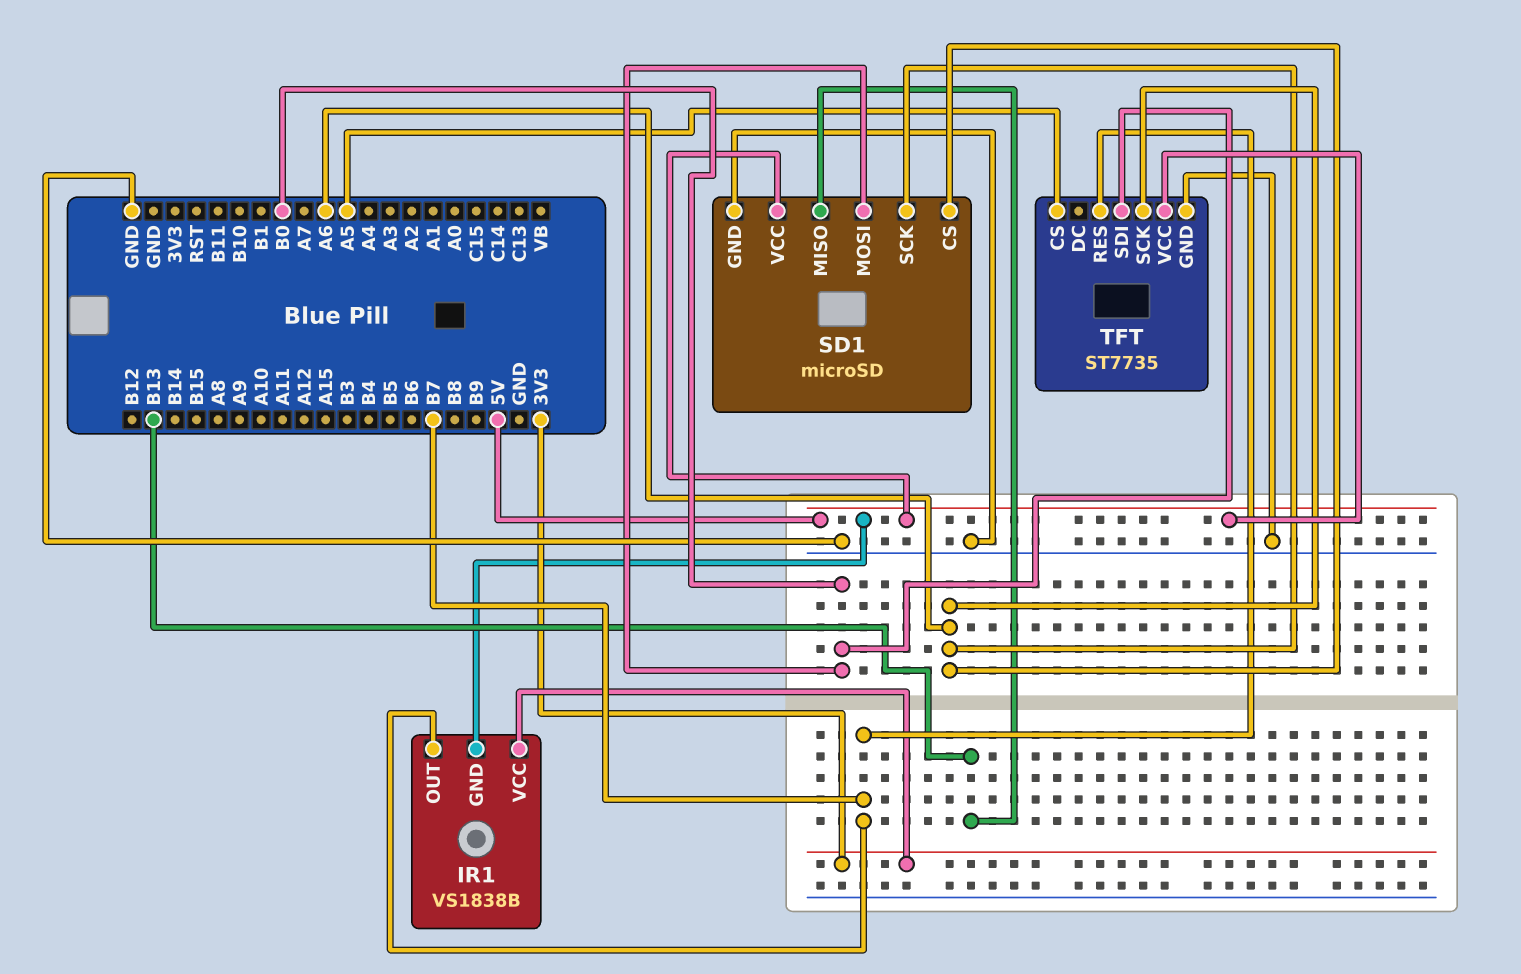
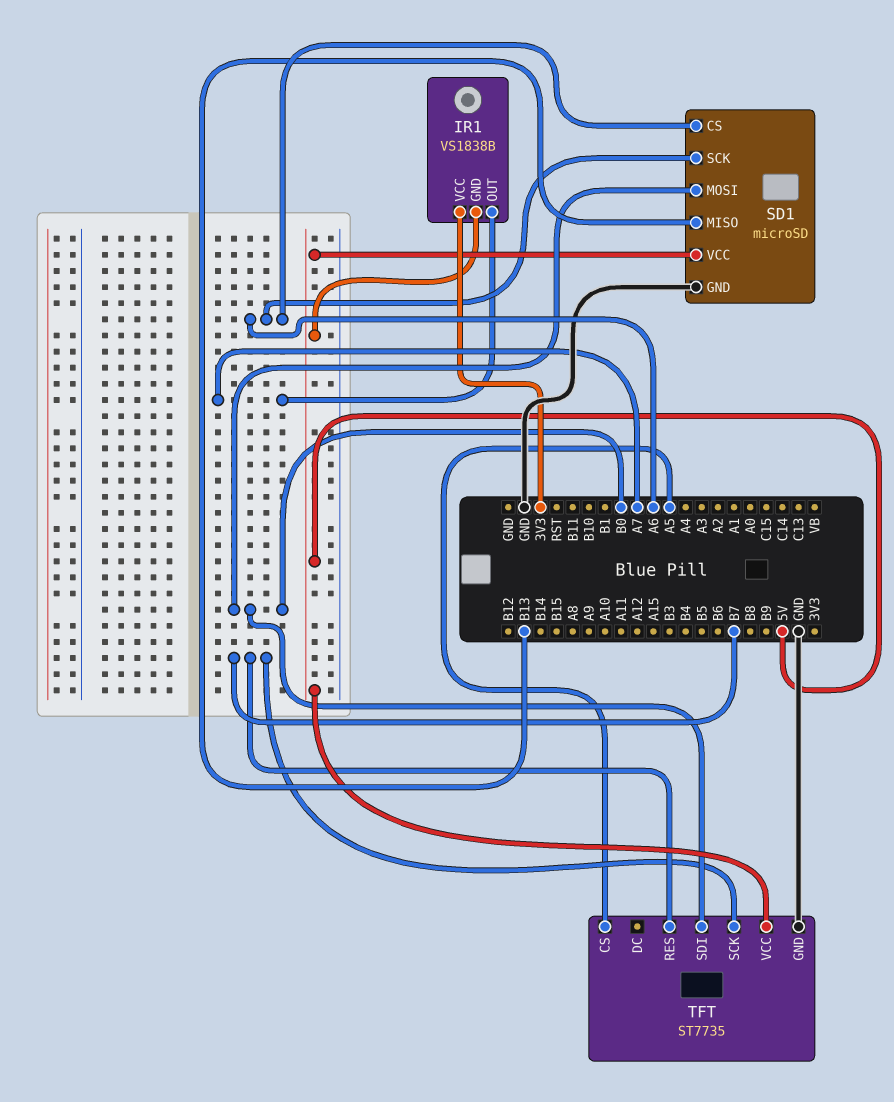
IR1 pin OUT: B7 -> A7
TFT pin SCK: A6 -> B7

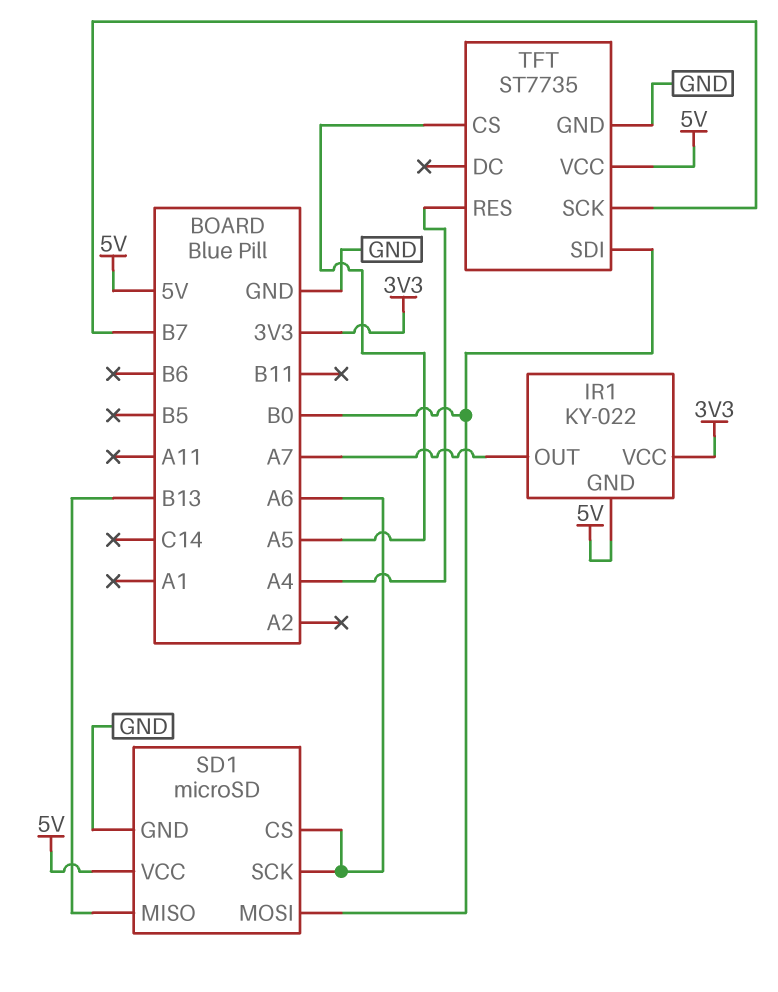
IR1: VS1838B -> KY-022
TFT pin RES: B7 -> A4

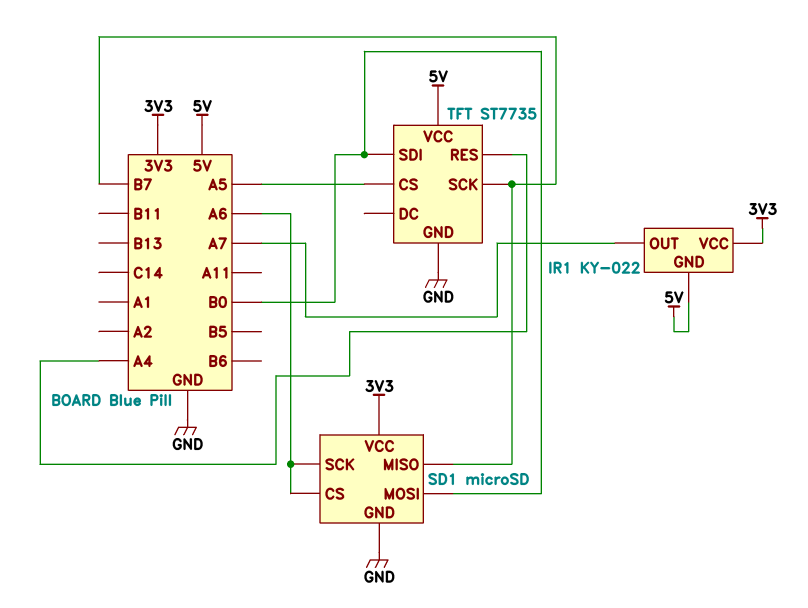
SD1 pin MISO: B13 -> B7
SD1 pin VCC: 5V -> 3V3

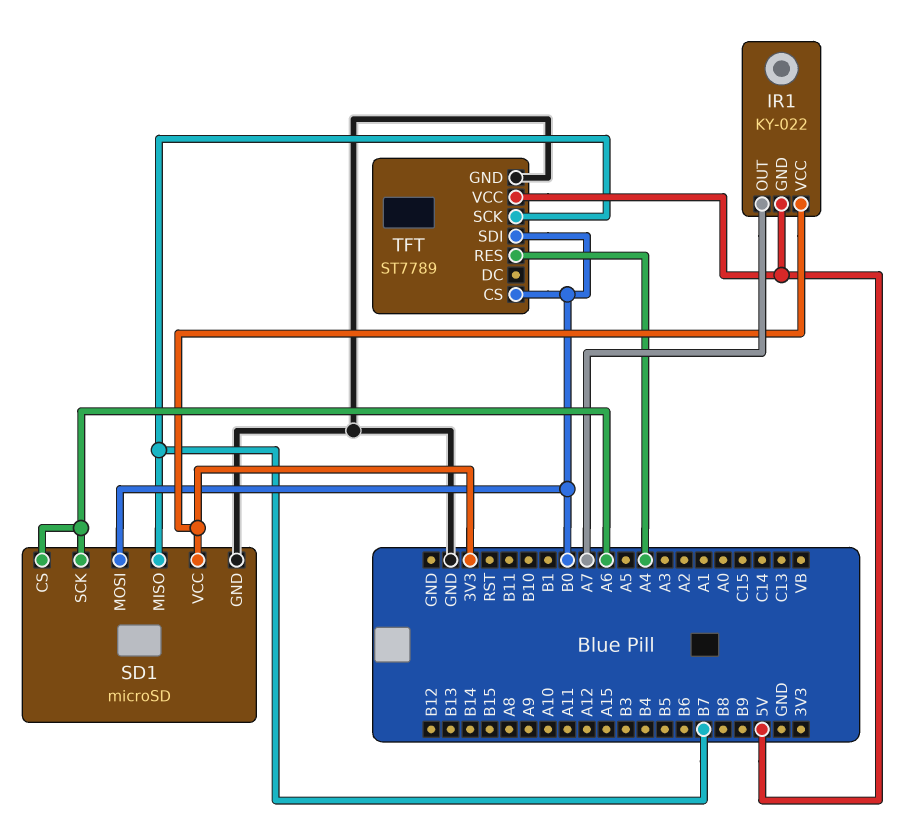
TFT: ST7735 -> ST7789
TFT pin CS: A5 -> B0

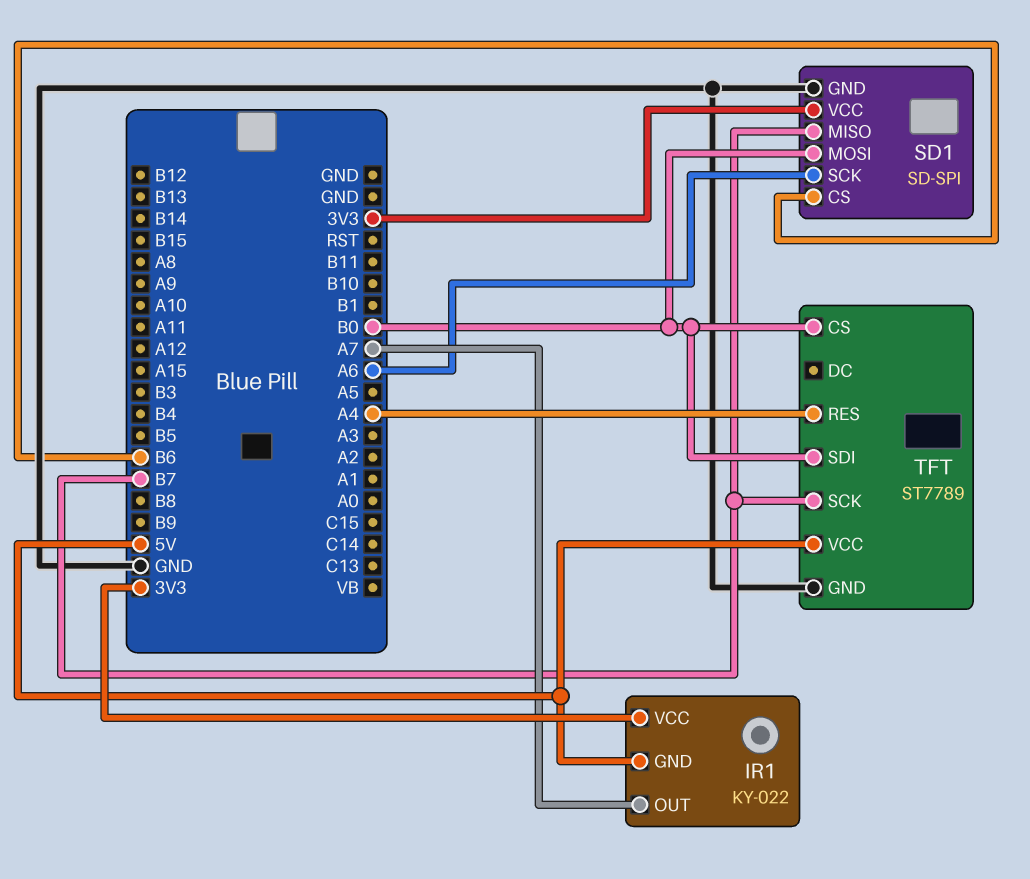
SD1: microSD -> SD-SPI
SD1 pin CS: A6 -> B6

